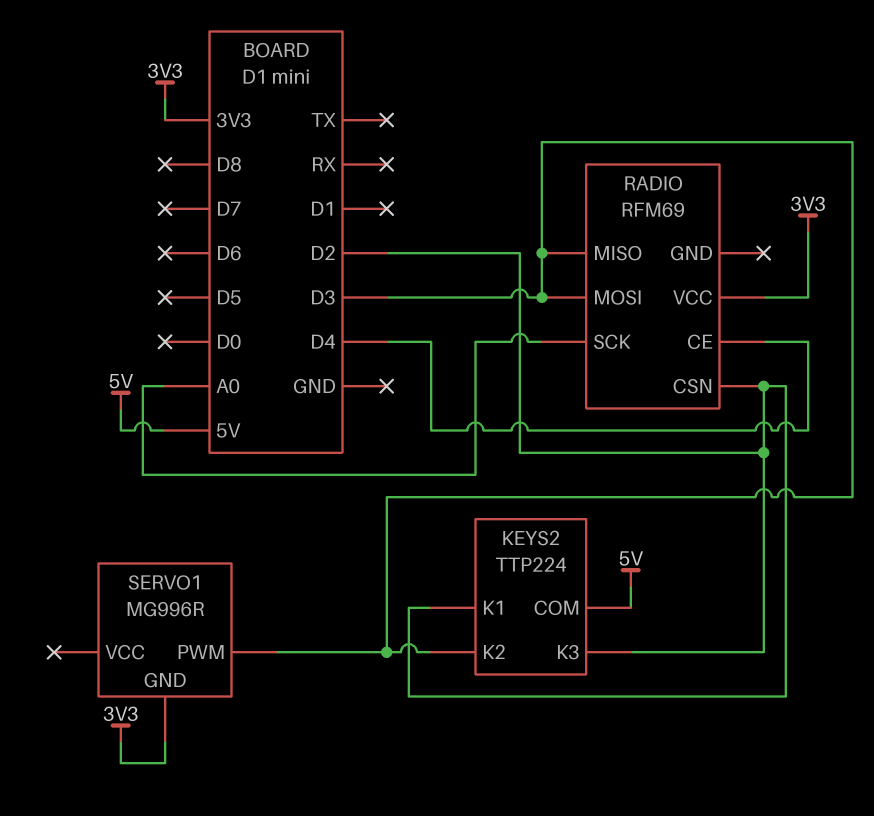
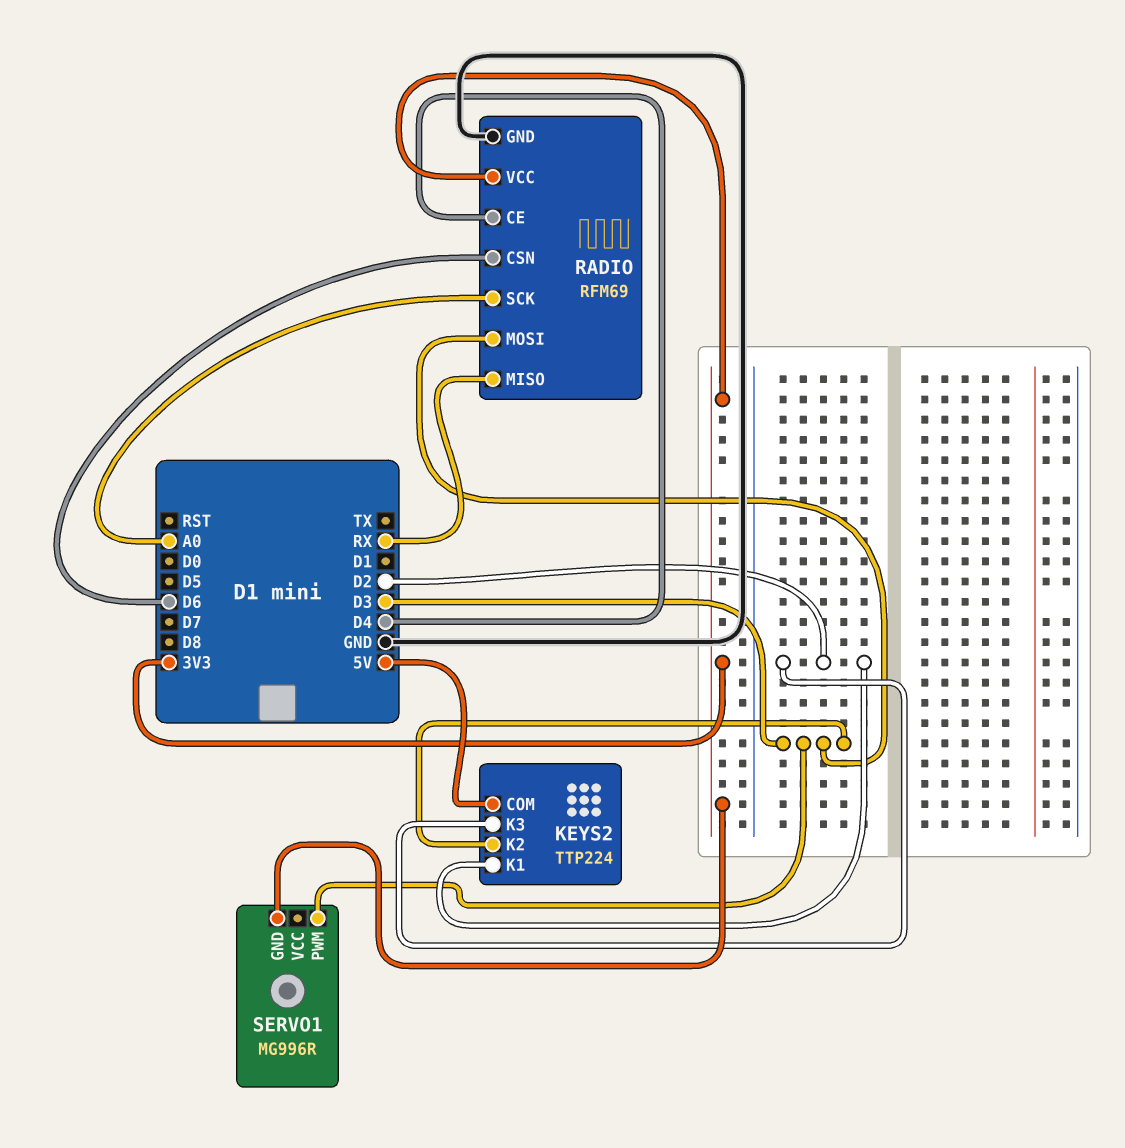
RADIO pin CSN: D2 -> D6
RADIO pin GND: none -> GND
RADIO pin MISO: D3 -> RX

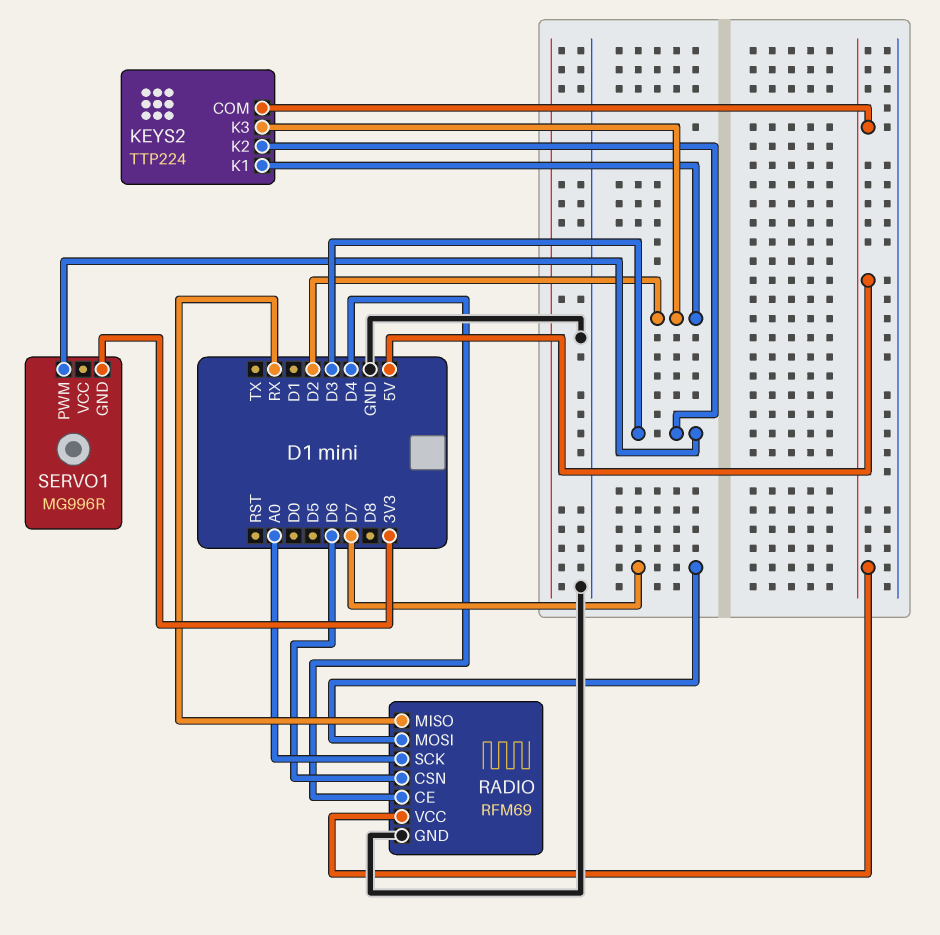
RADIO pin MOSI: D3 -> D7
RADIO pin VCC: 3V3 -> 5V

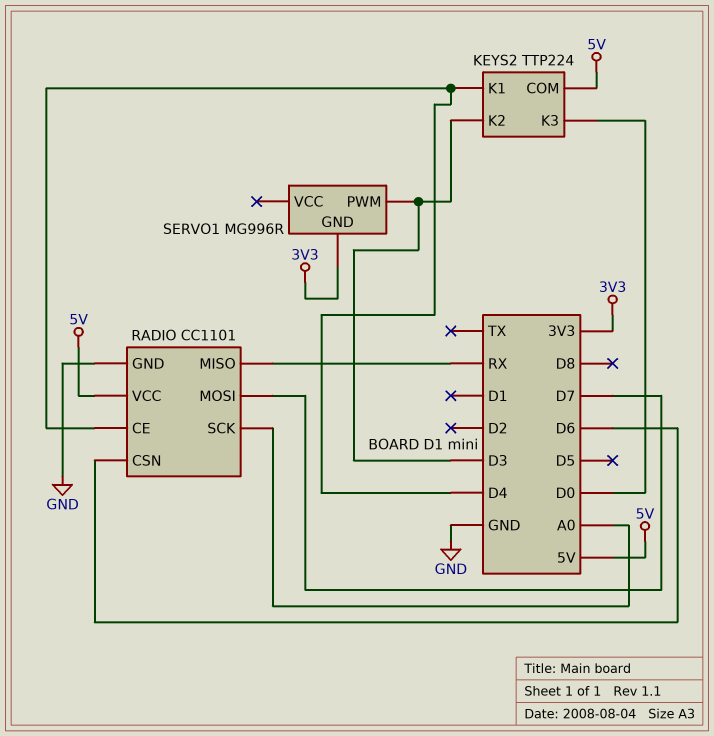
KEYS2 pin K1: D2 -> D4
KEYS2 pin K3: D2 -> D0
RADIO: RFM69 -> CC1101

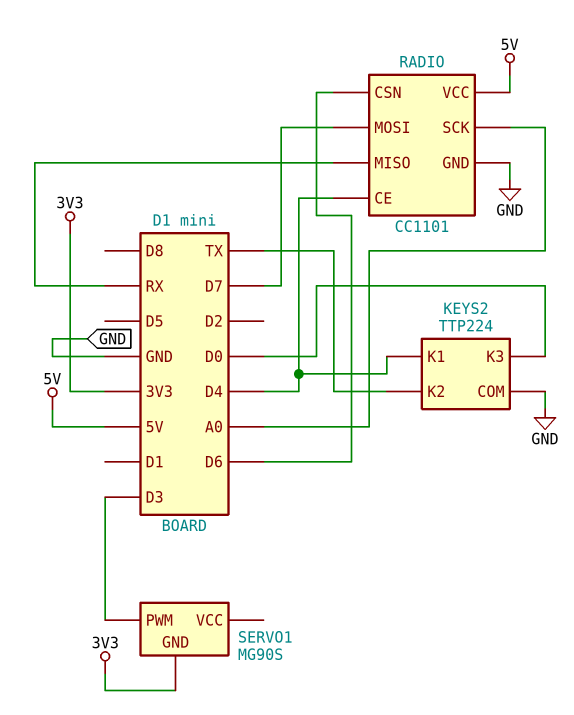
KEYS2 pin COM: 5V -> GND
KEYS2 pin K2: D3 -> TX
SERVO1: MG996R -> MG90S

